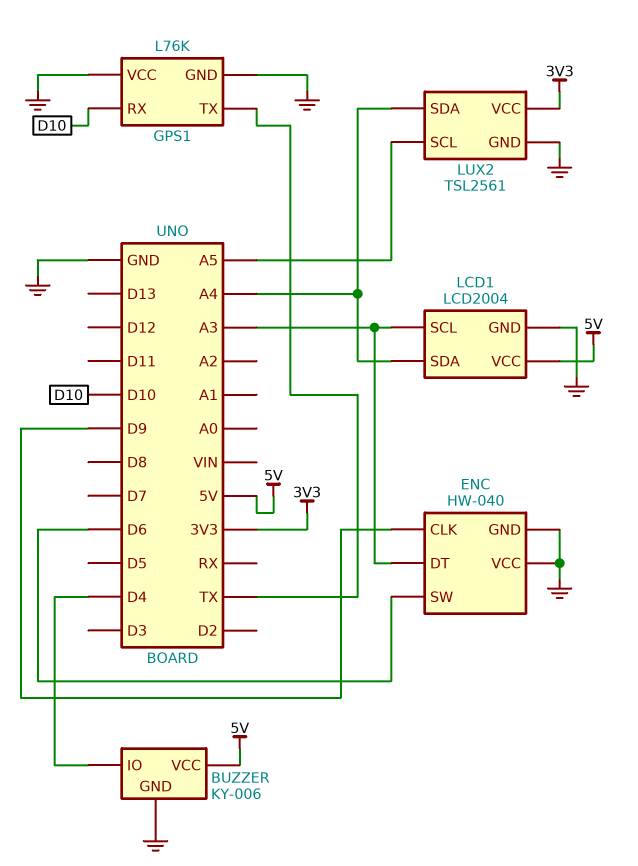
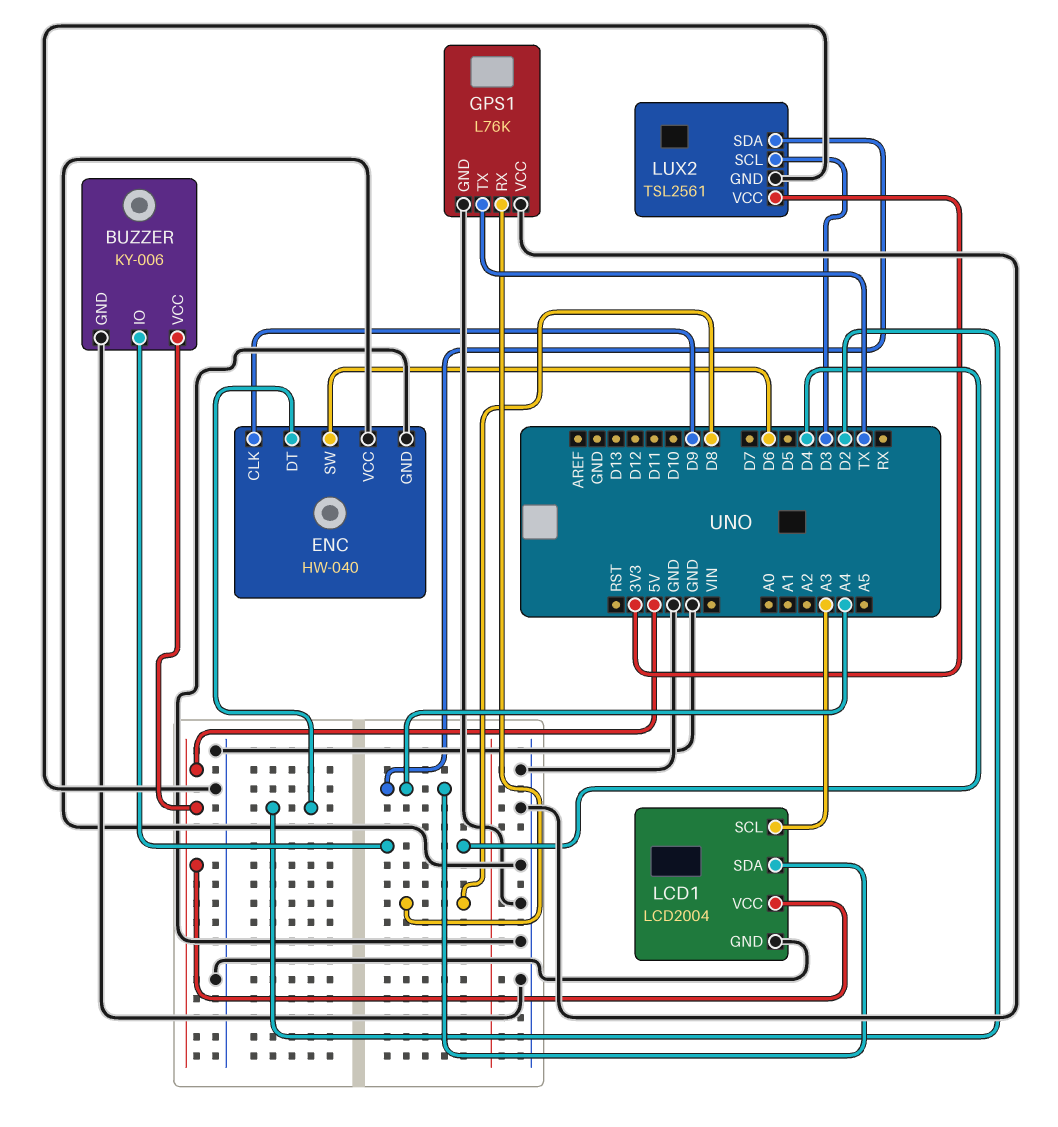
ENC pin DT: A3 -> D2
GPS1 pin RX: D10 -> D8
LUX2 pin SCL: A5 -> D3

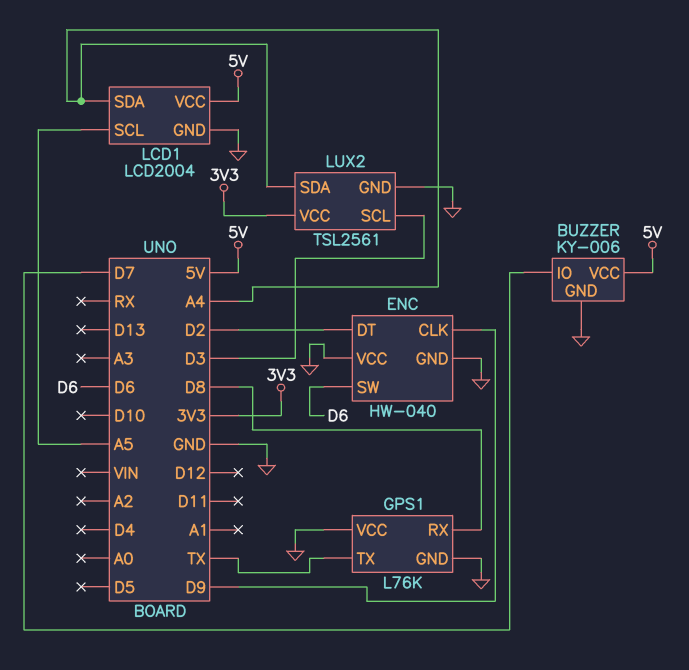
BUZZER pin IO: D4 -> D7
LCD1 pin SCL: A3 -> A5

